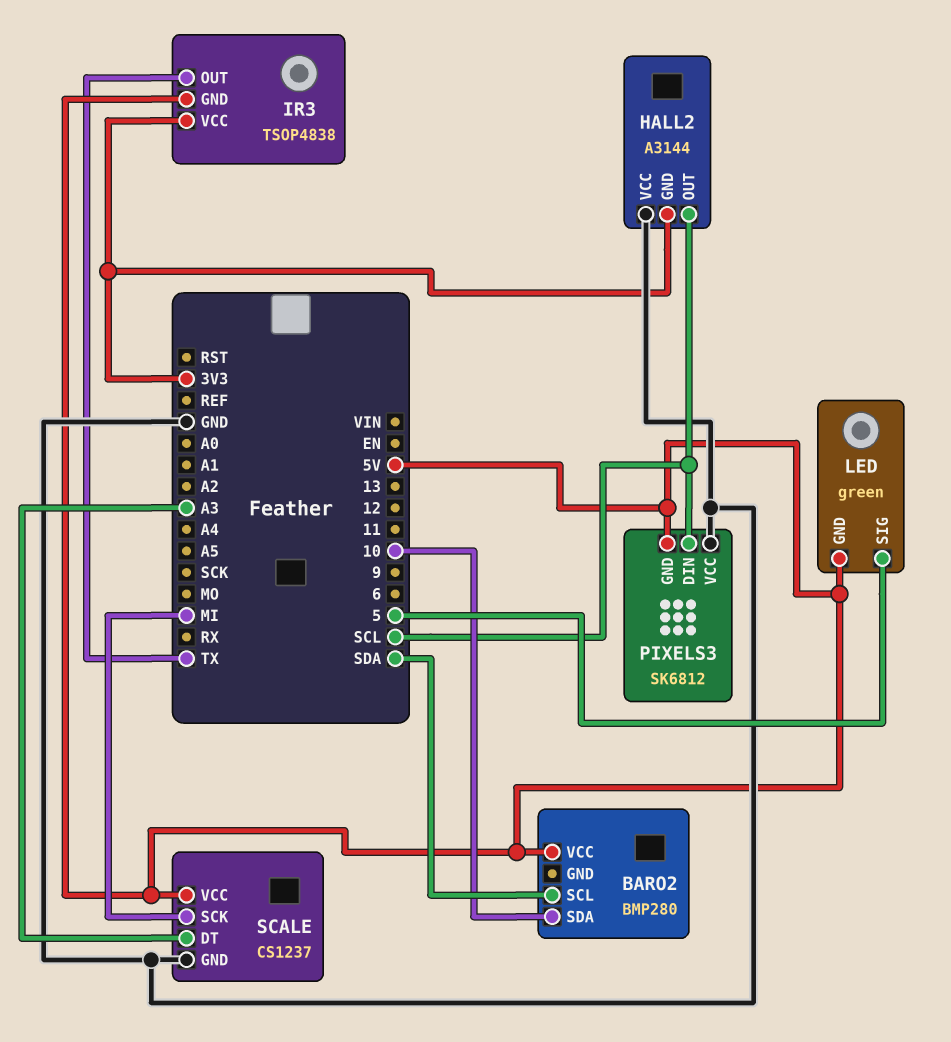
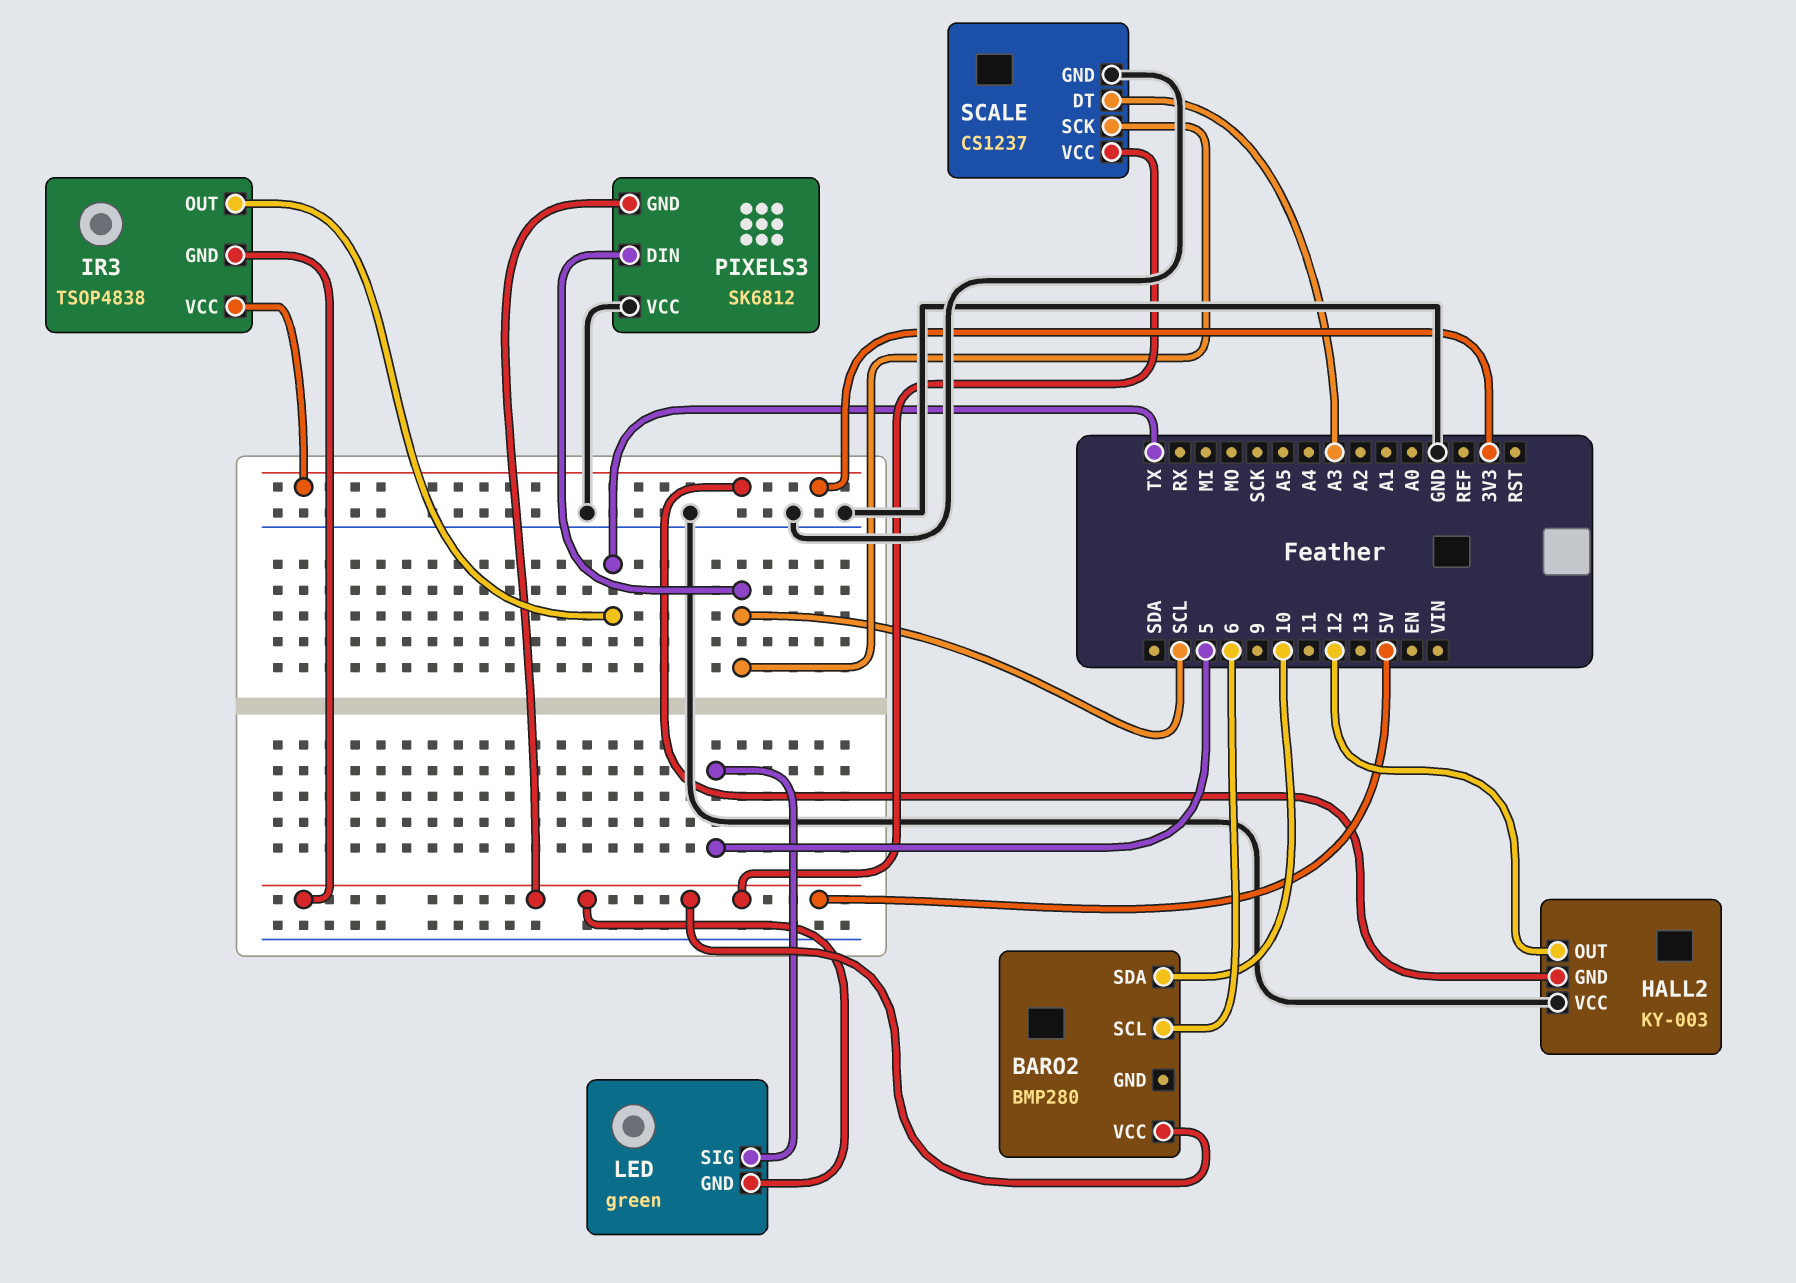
BARO2 pin SCL: SDA -> 6
HALL2: A3144 -> KY-003
HALL2 pin OUT: SCL -> 12
SCALE pin SCK: MI -> SCL

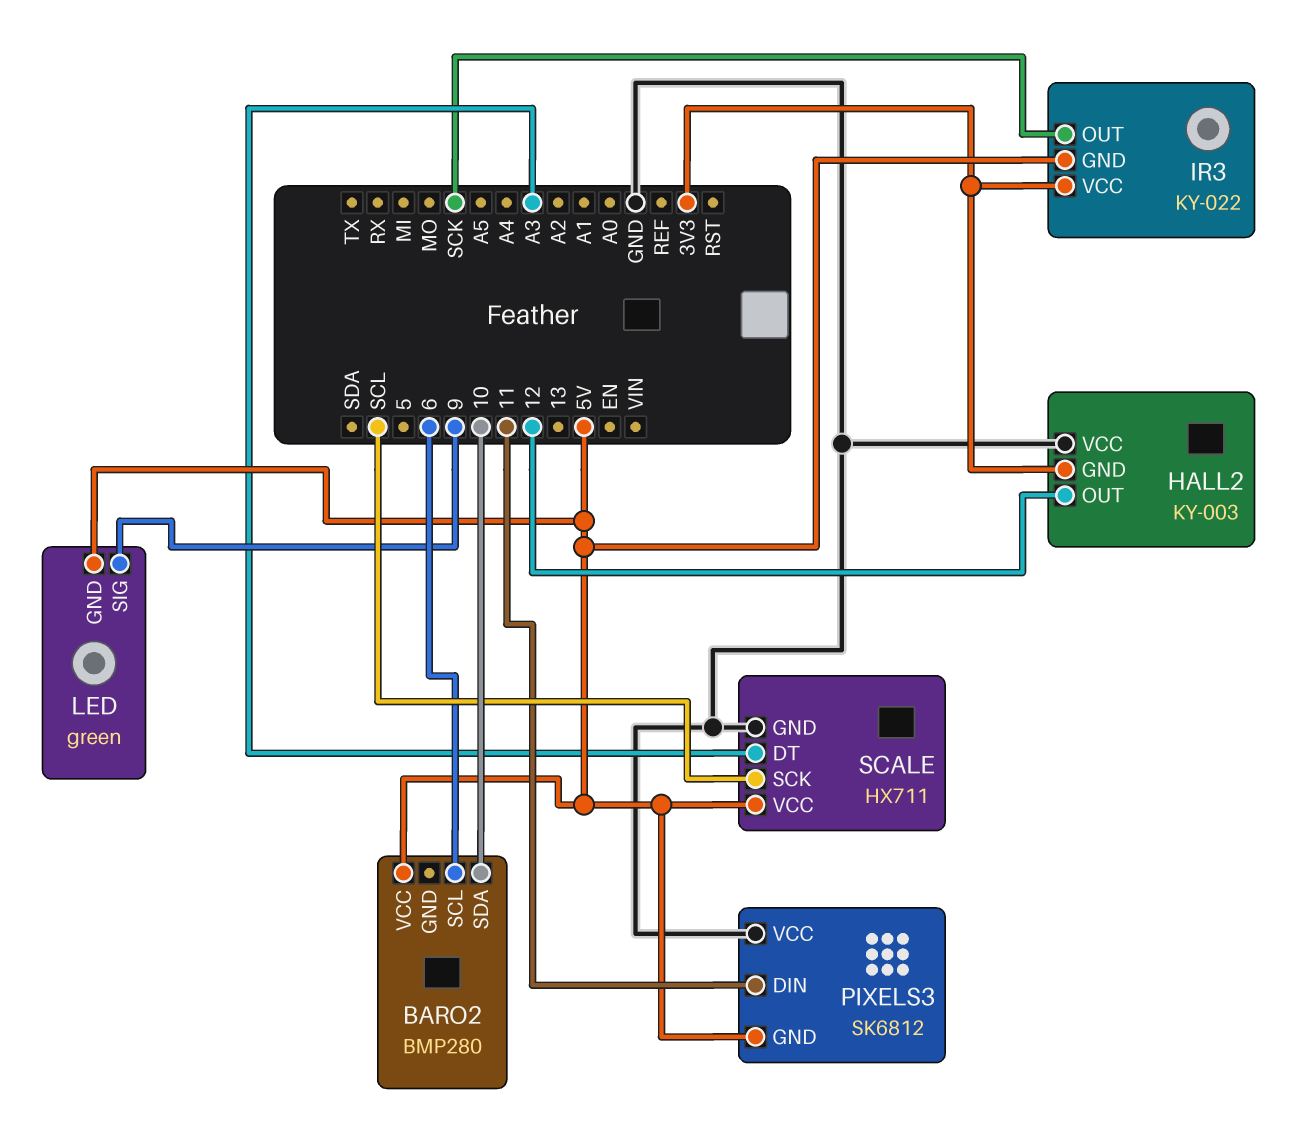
IR3: TSOP4838 -> KY-022
IR3 pin OUT: TX -> SCK
LED pin SIG: 5 -> 9
PIXELS3 pin DIN: SCL -> 11
SCALE: CS1237 -> HX711

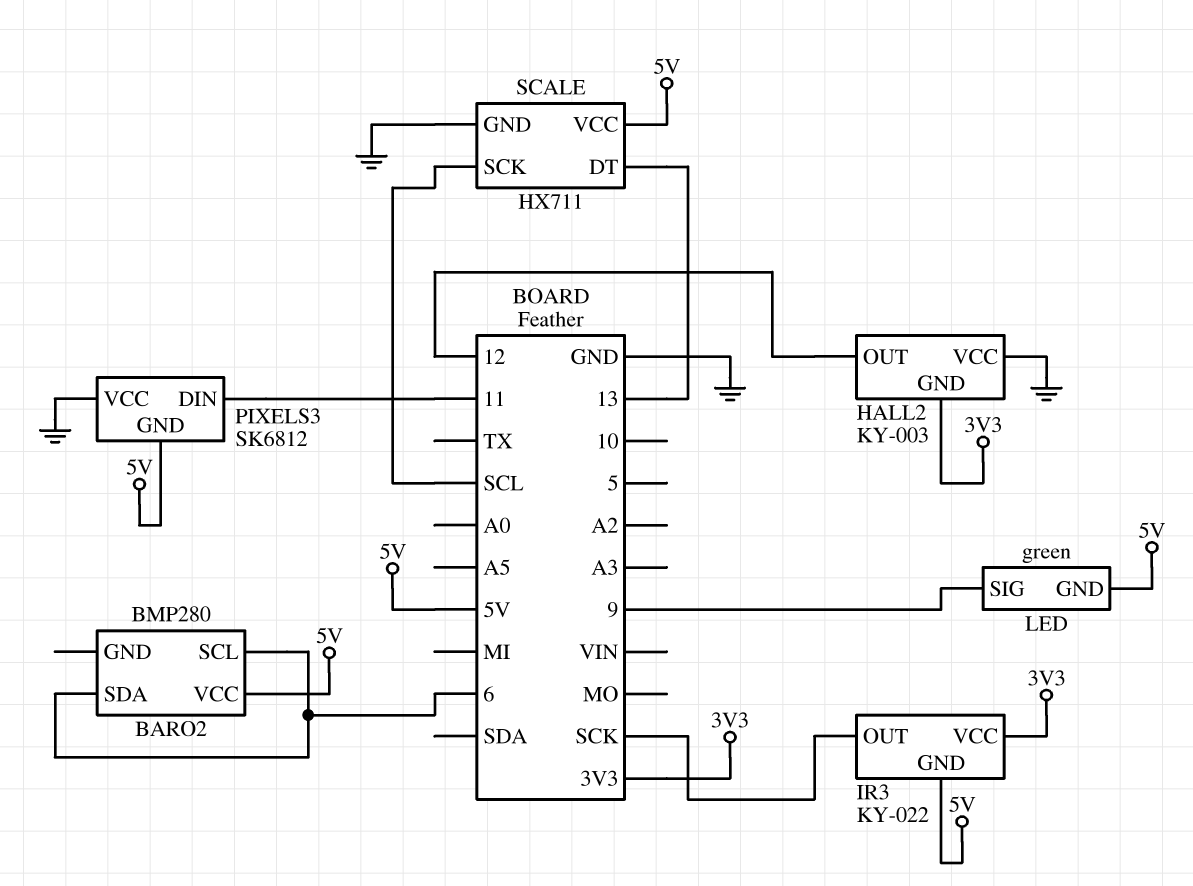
BARO2 pin SDA: 10 -> 6
SCALE pin DT: A3 -> 13

